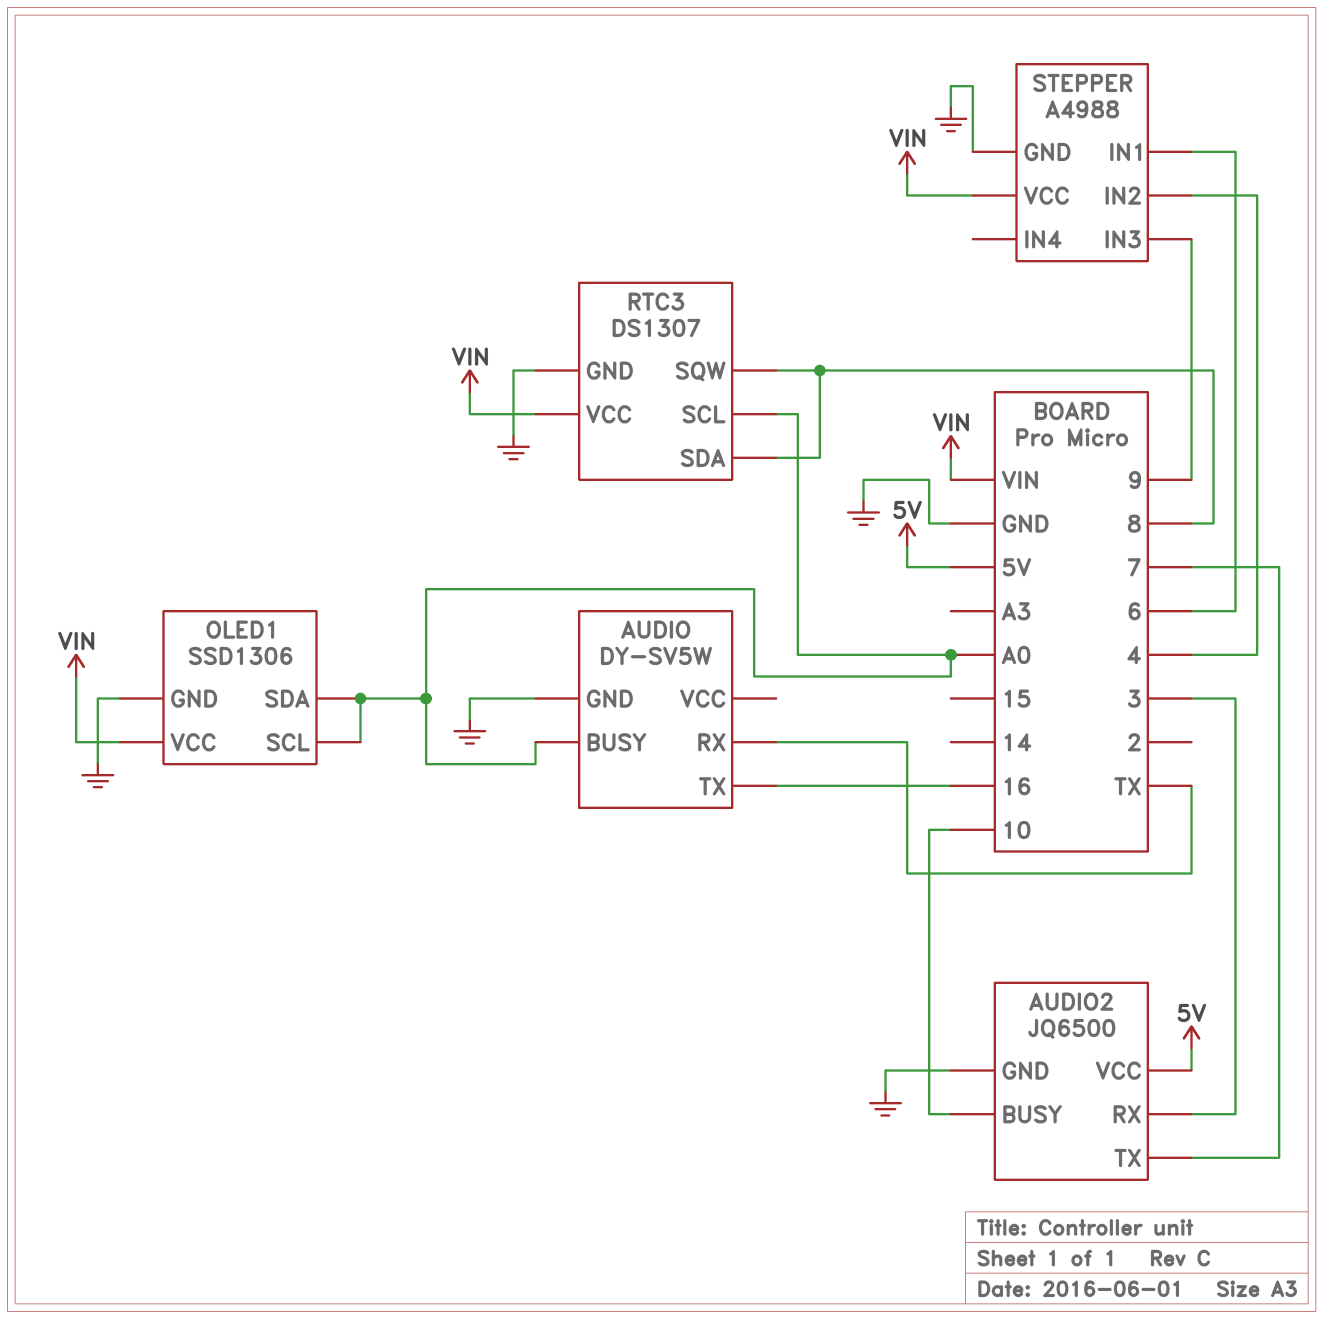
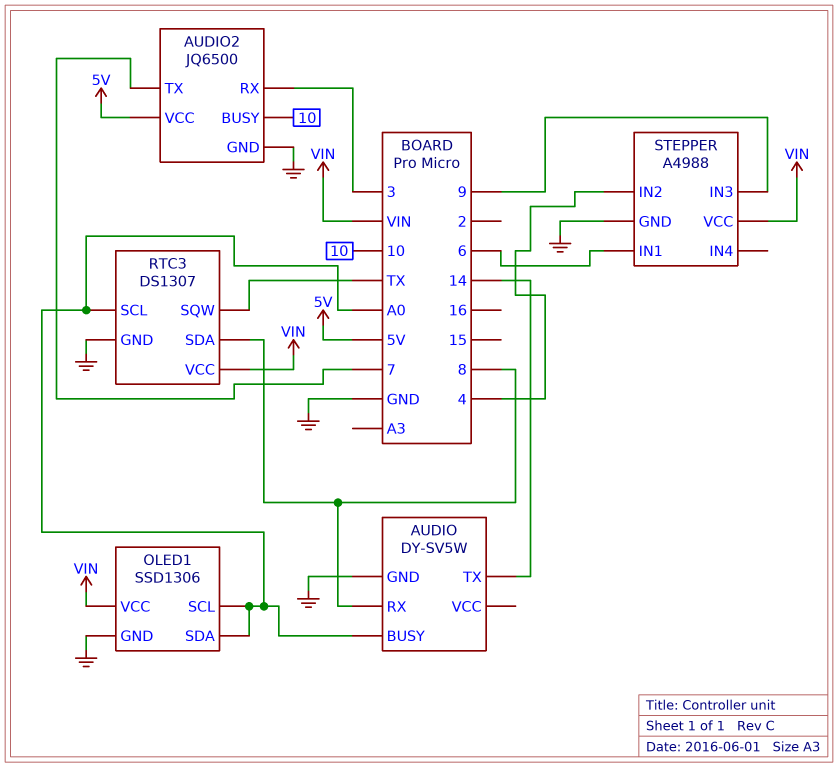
AUDIO pin RX: TX -> 8
AUDIO pin TX: 16 -> 14
RTC3 pin SQW: 8 -> TX

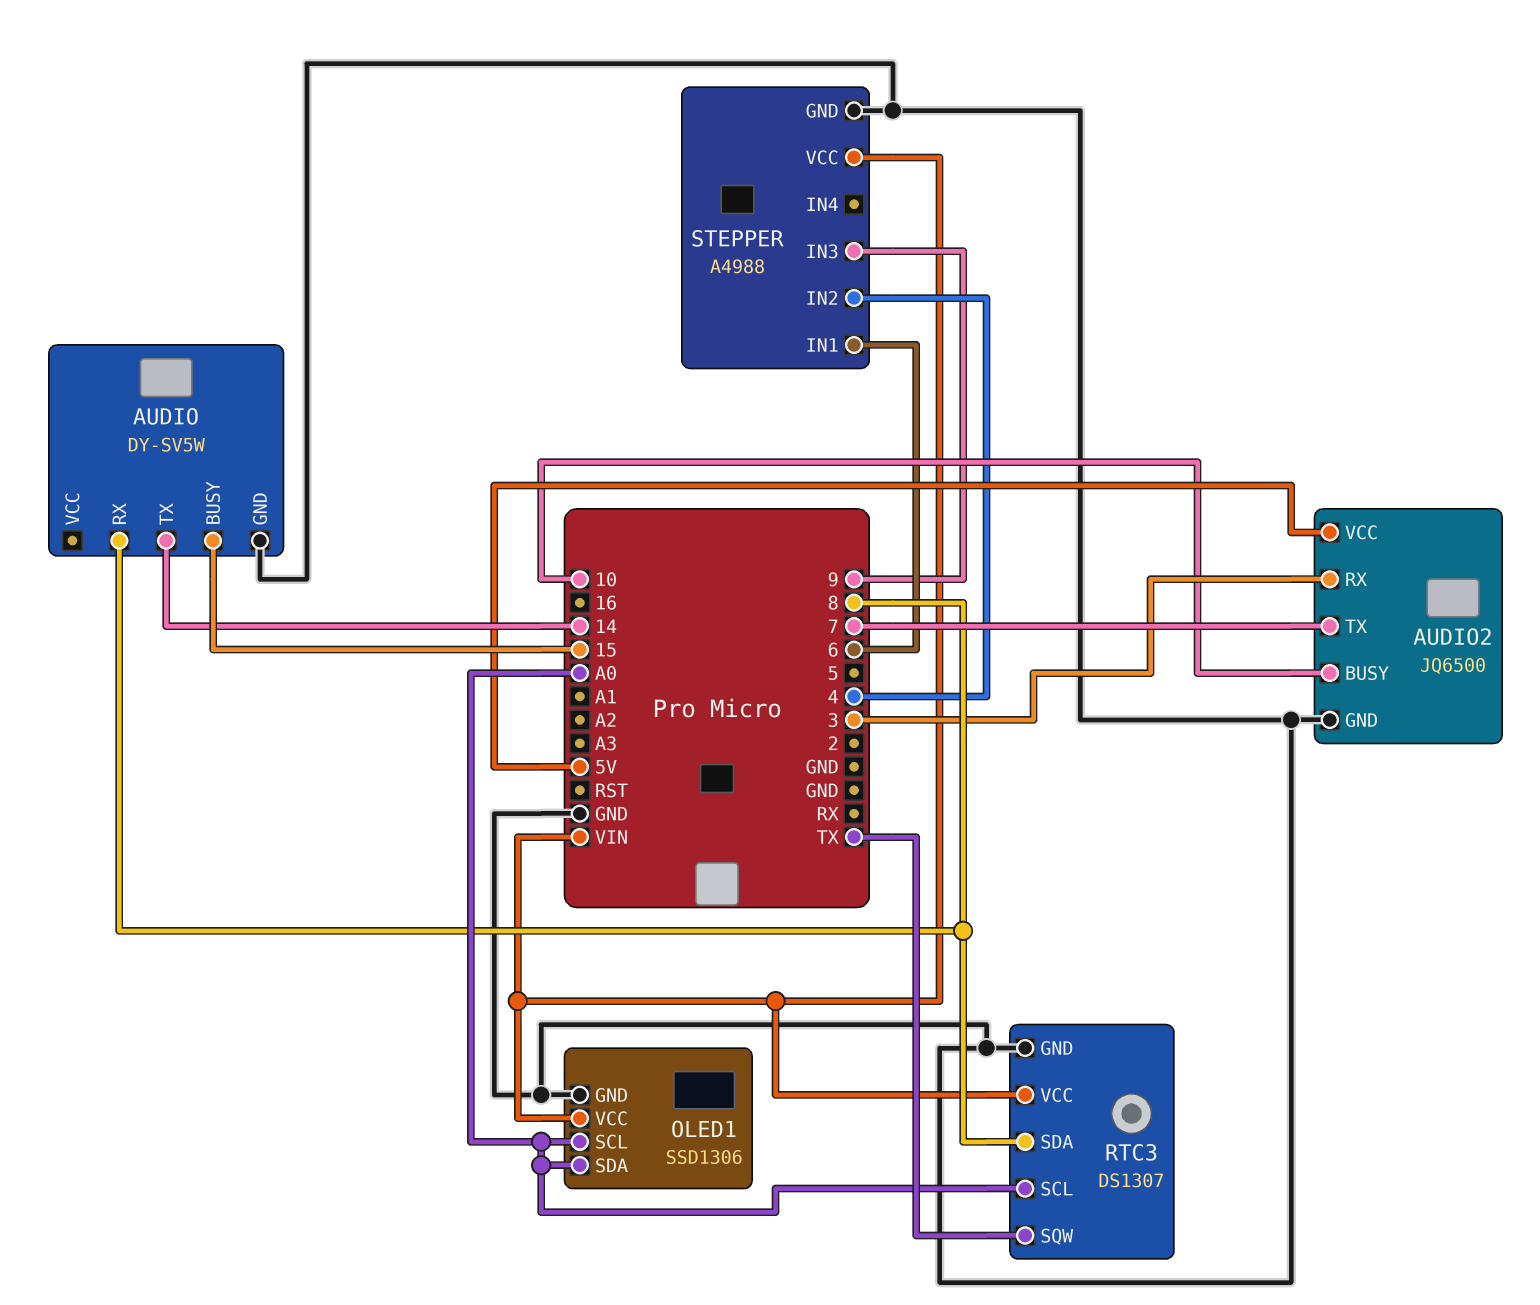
AUDIO pin BUSY: A0 -> 15

